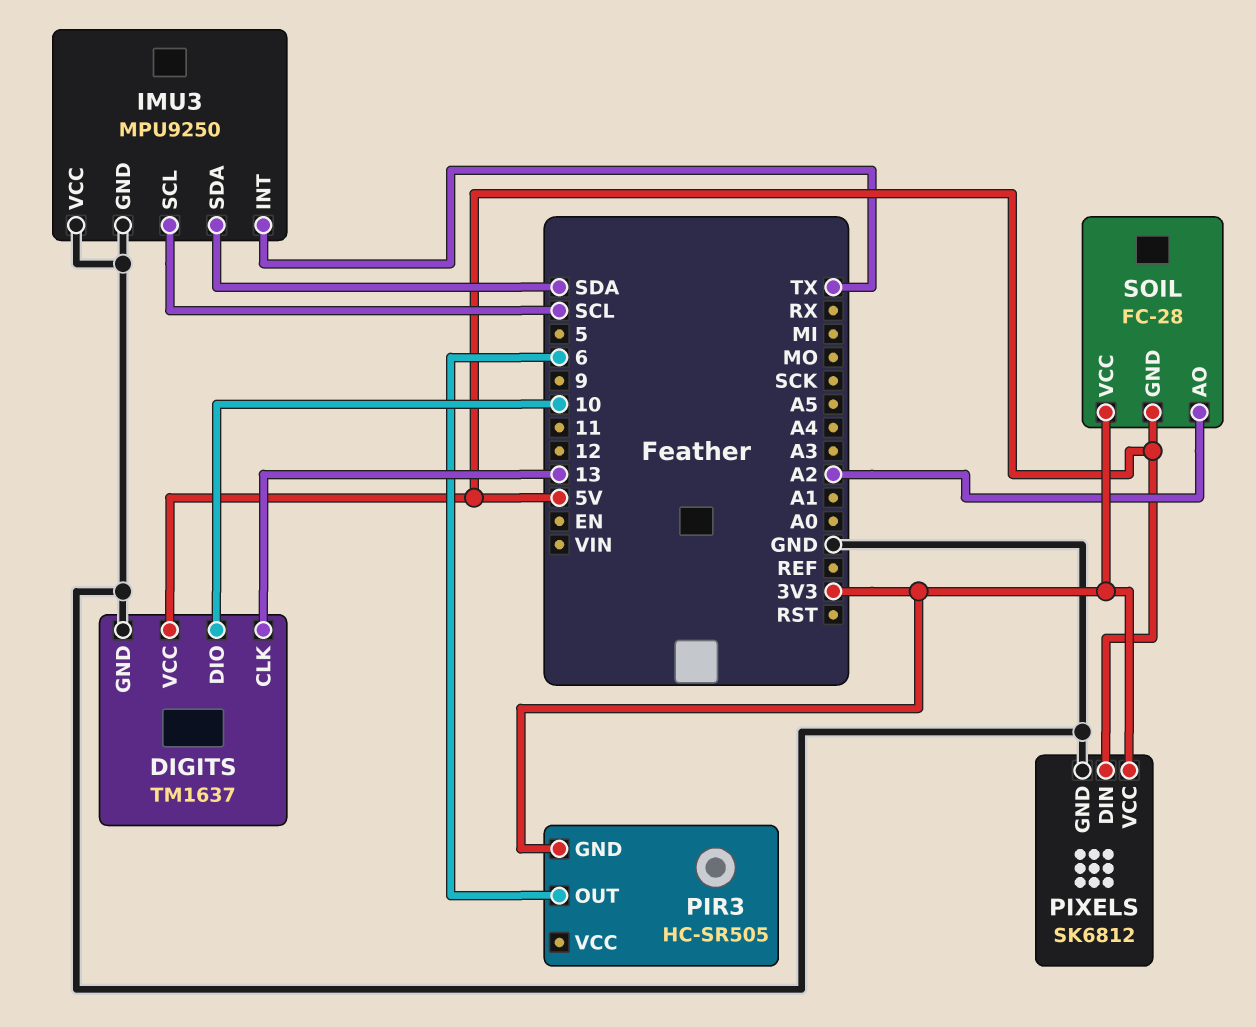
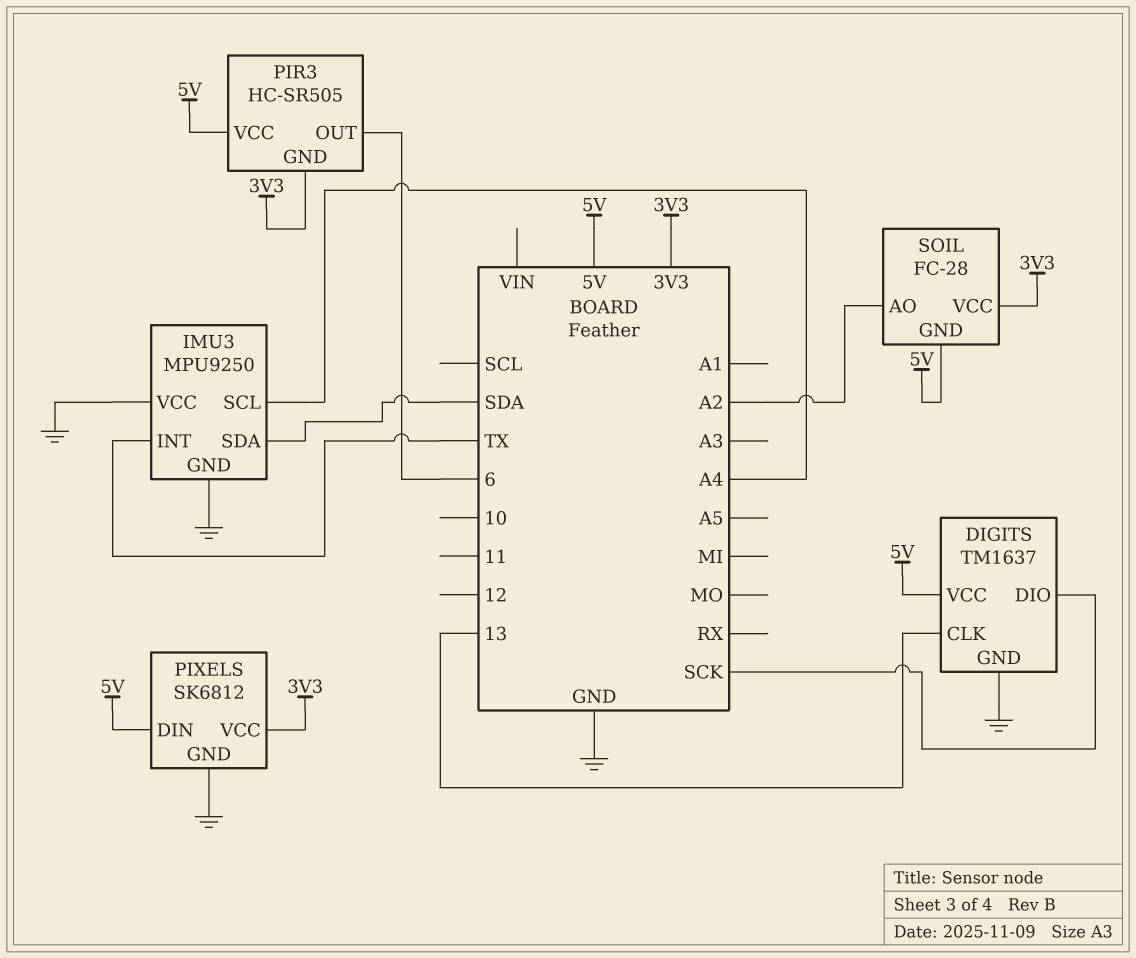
DIGITS pin DIO: 10 -> SCK
IMU3 pin SCL: SCL -> A4
PIR3 pin VCC: none -> 5V

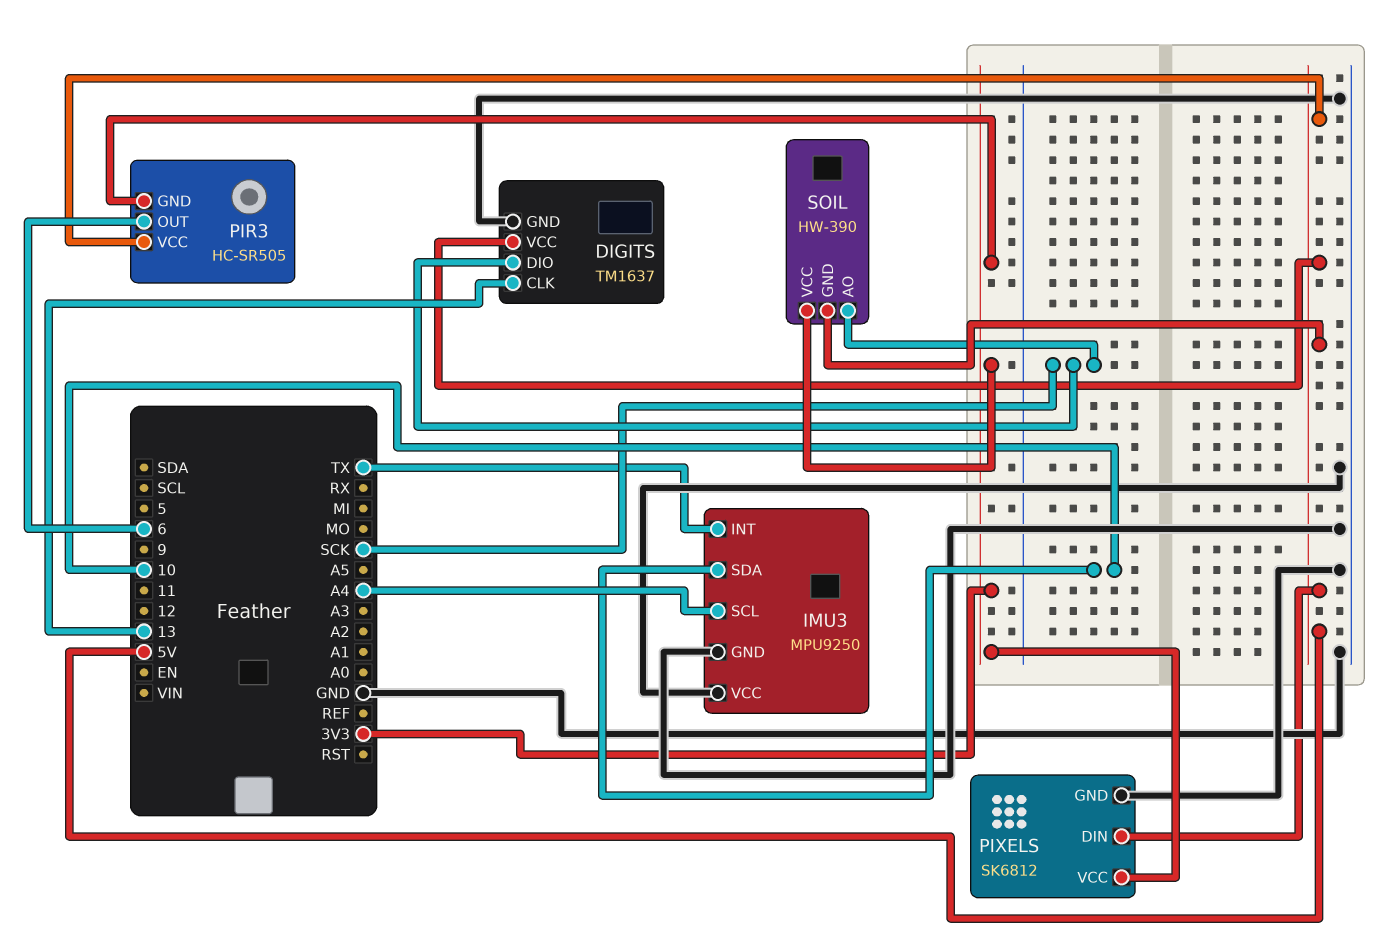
IMU3 pin SDA: SDA -> 10
SOIL: FC-28 -> HW-390
SOIL pin AO: A2 -> SCK

